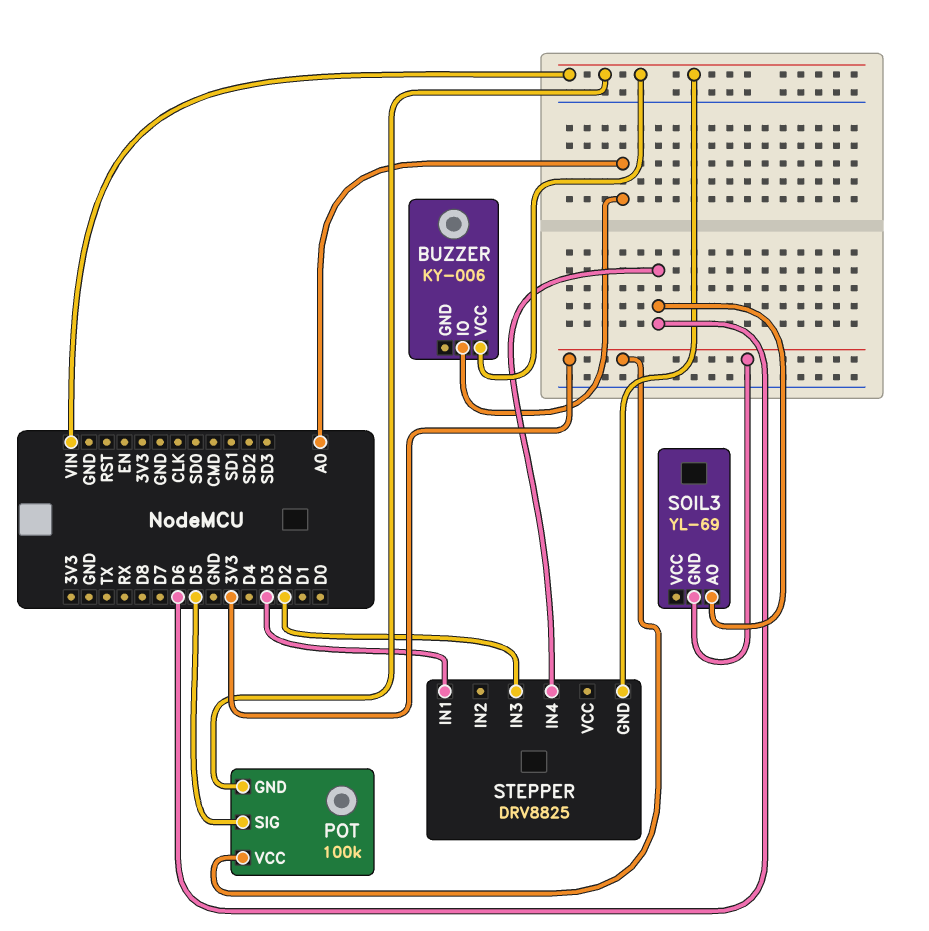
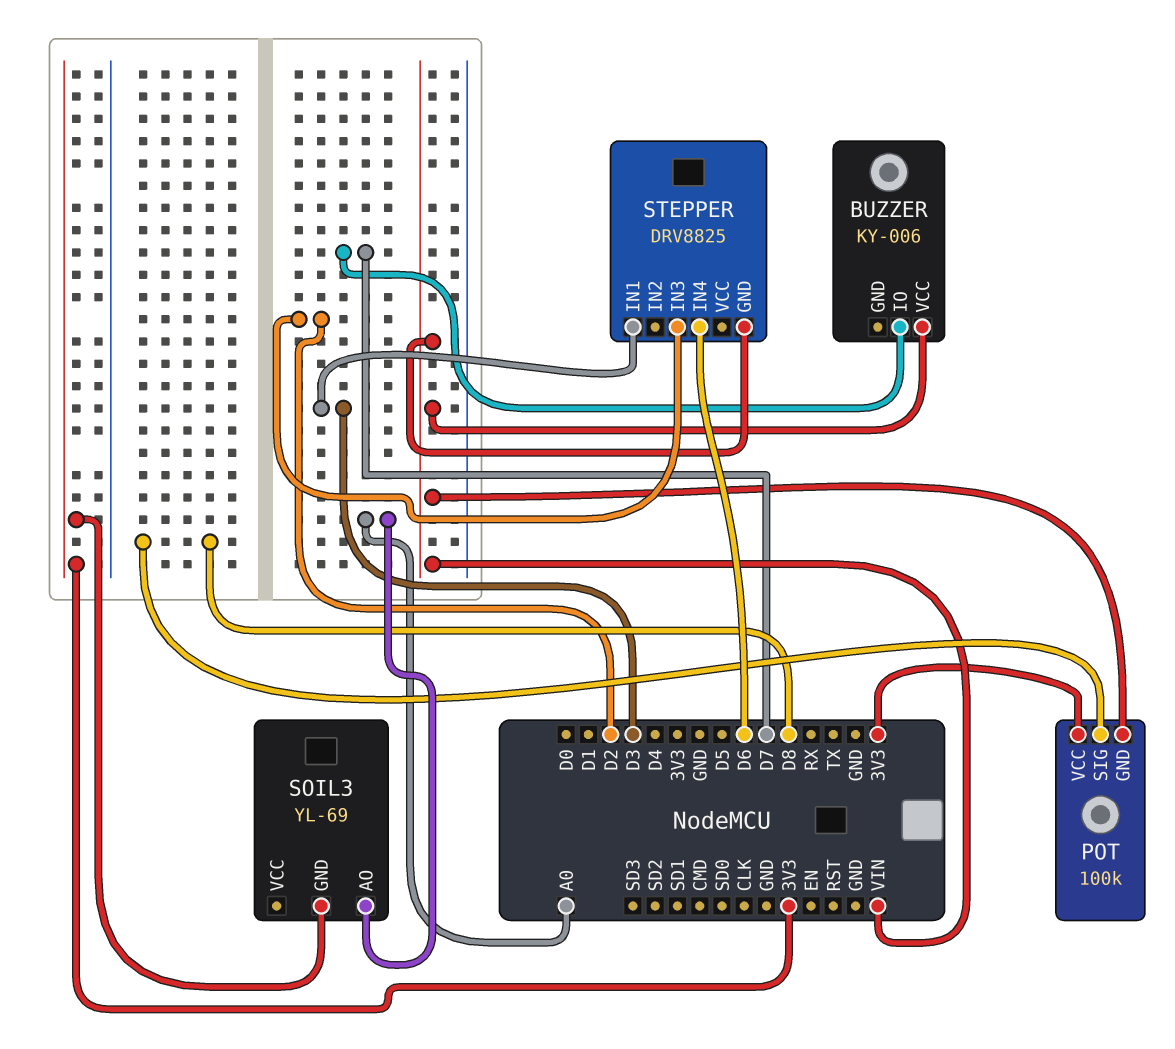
BUZZER pin IO: A0 -> D7
POT pin SIG: D5 -> D8
SOIL3 pin AO: D6 -> A0

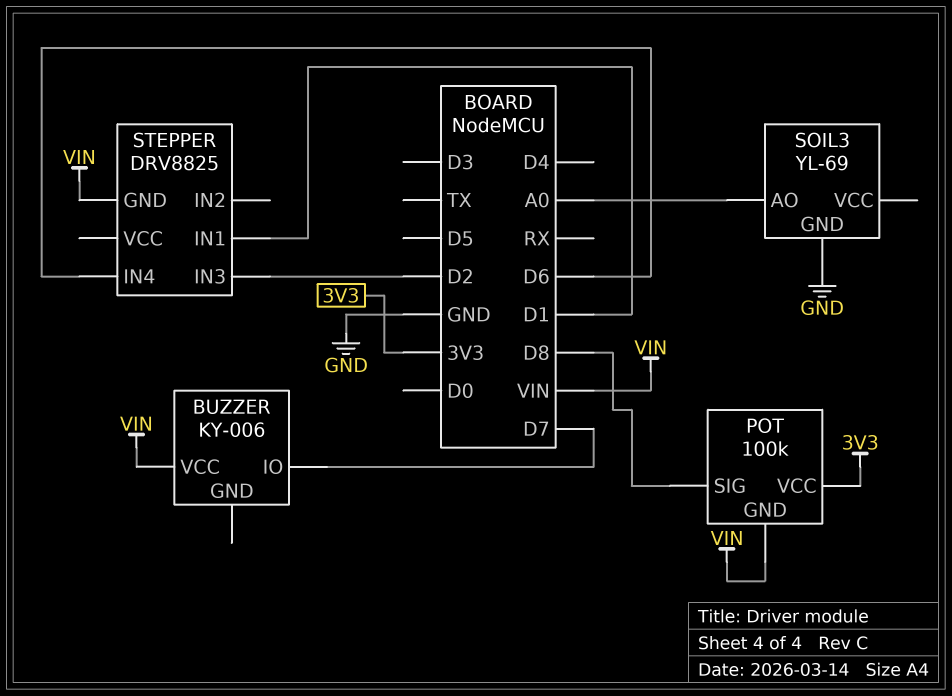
SOIL3 pin GND: 3V3 -> GND
STEPPER pin IN1: D3 -> D1

